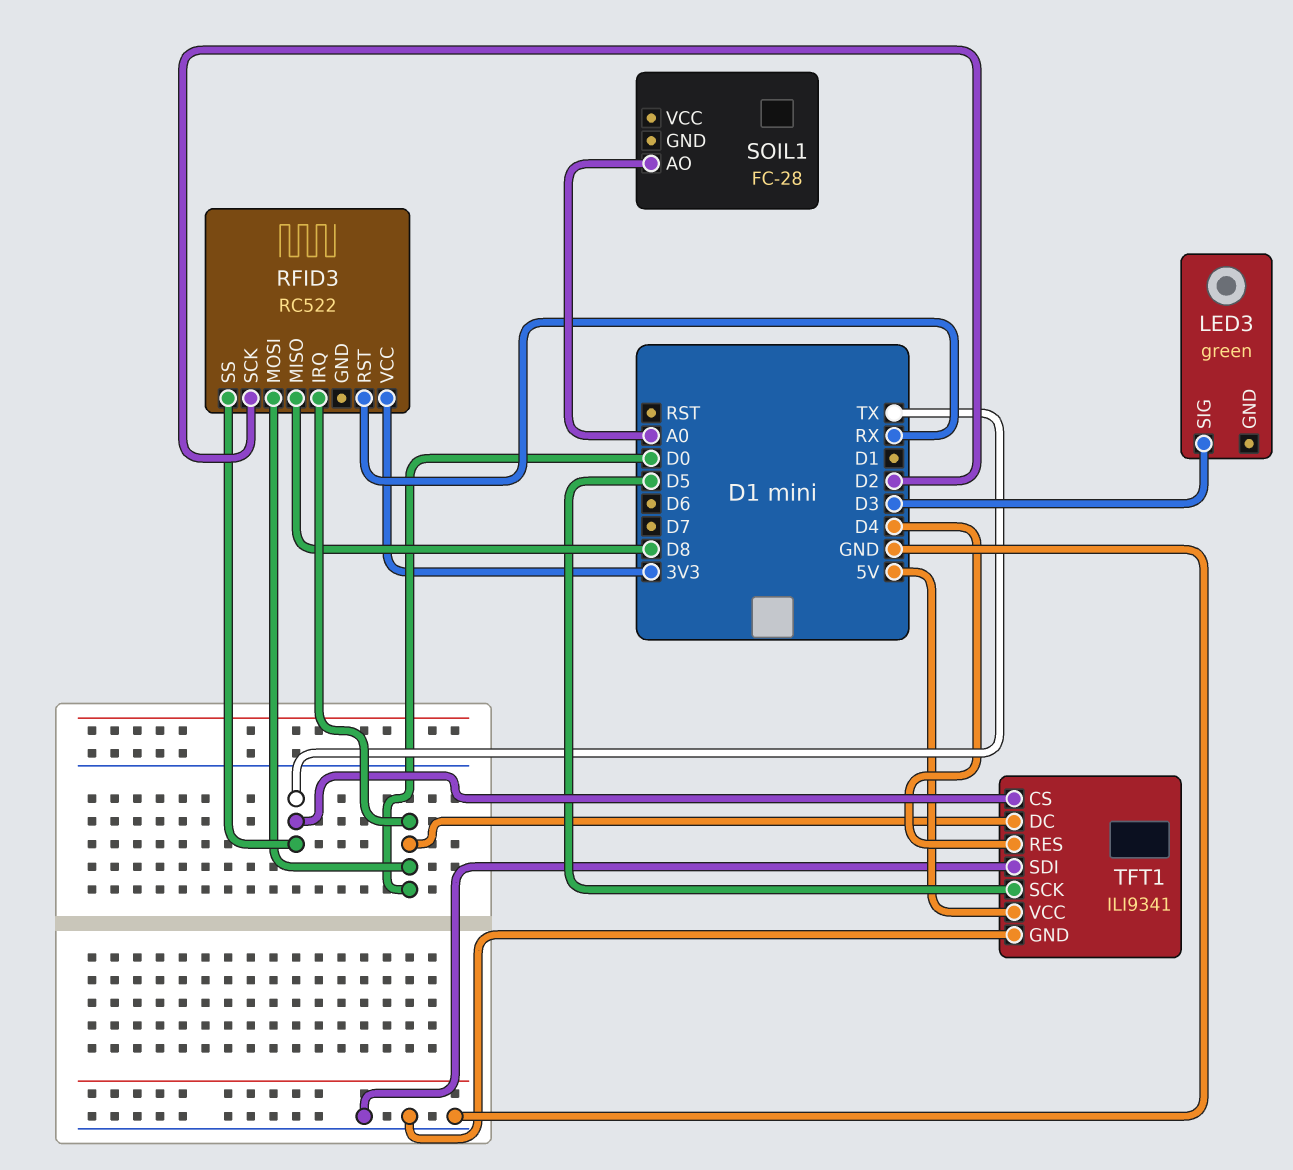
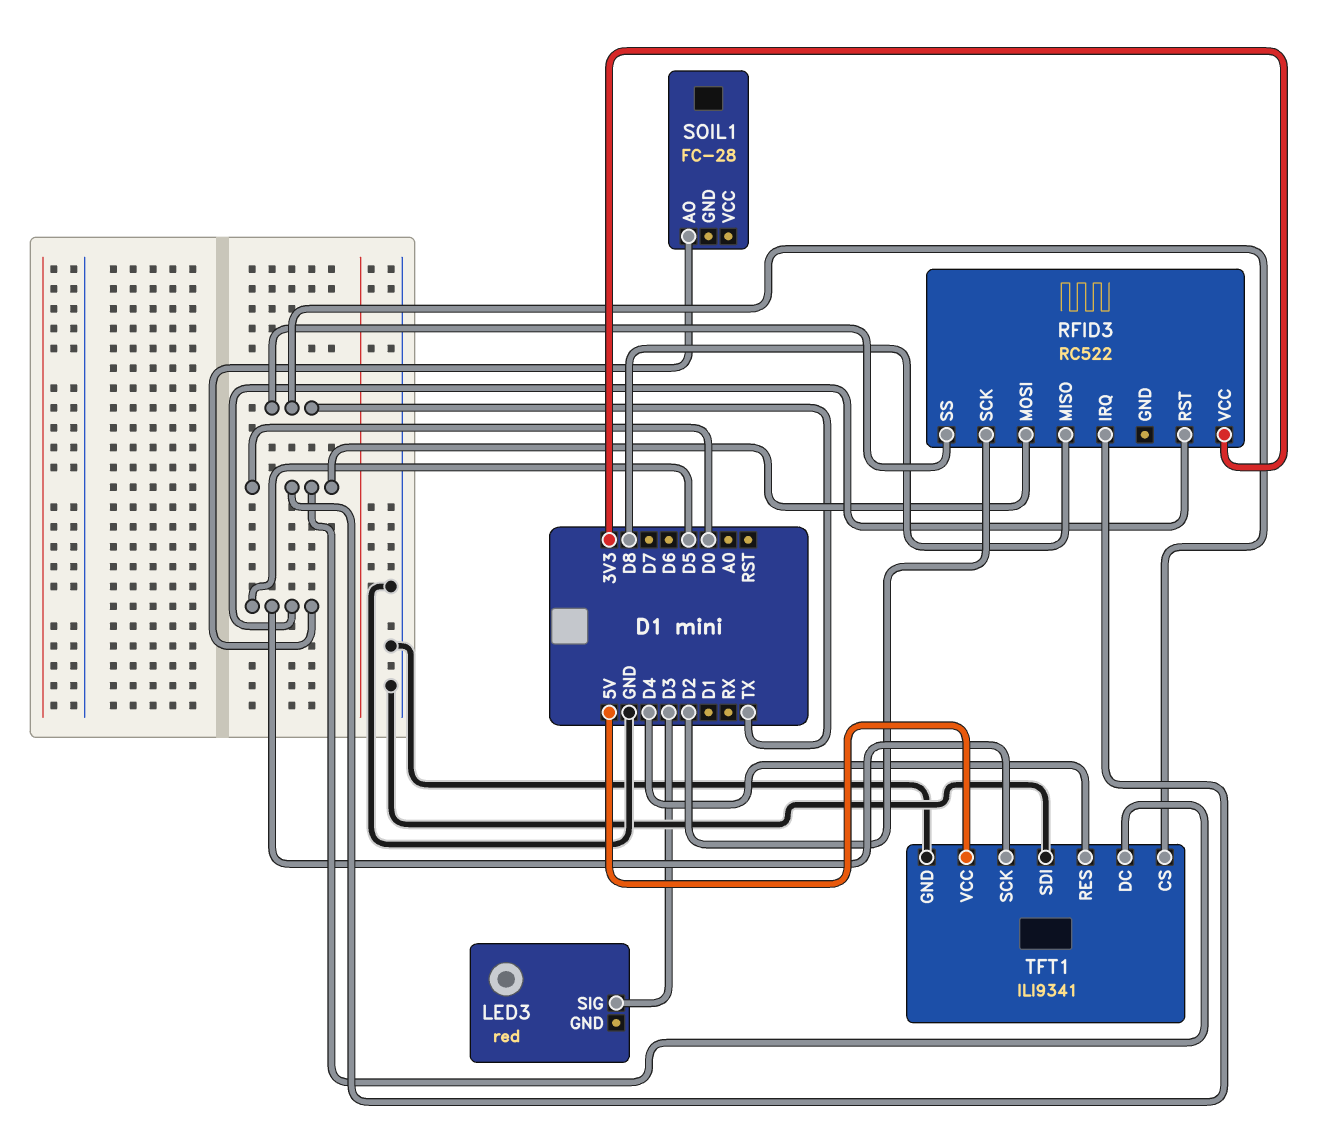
LED3: green -> red
RFID3 pin RST: RX -> D5
SOIL1 pin AO: A0 -> D5

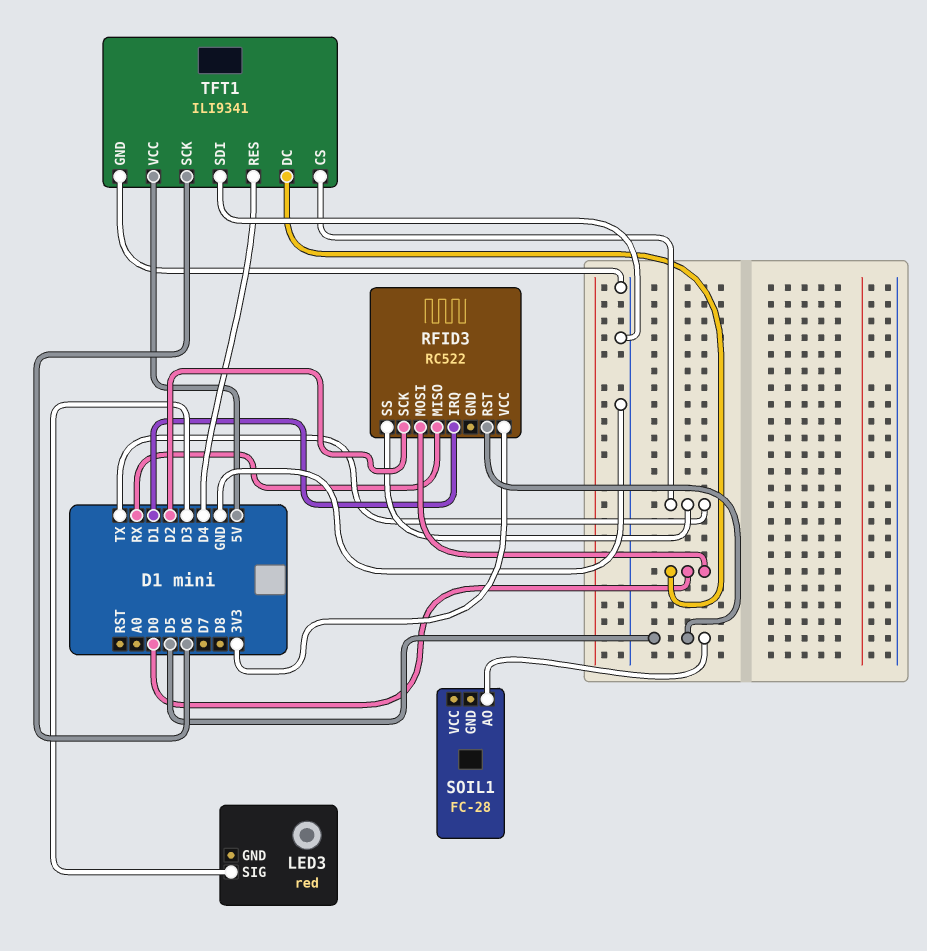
RFID3 pin IRQ: D0 -> D1
RFID3 pin MISO: D8 -> RX
TFT1 pin SCK: D5 -> D6

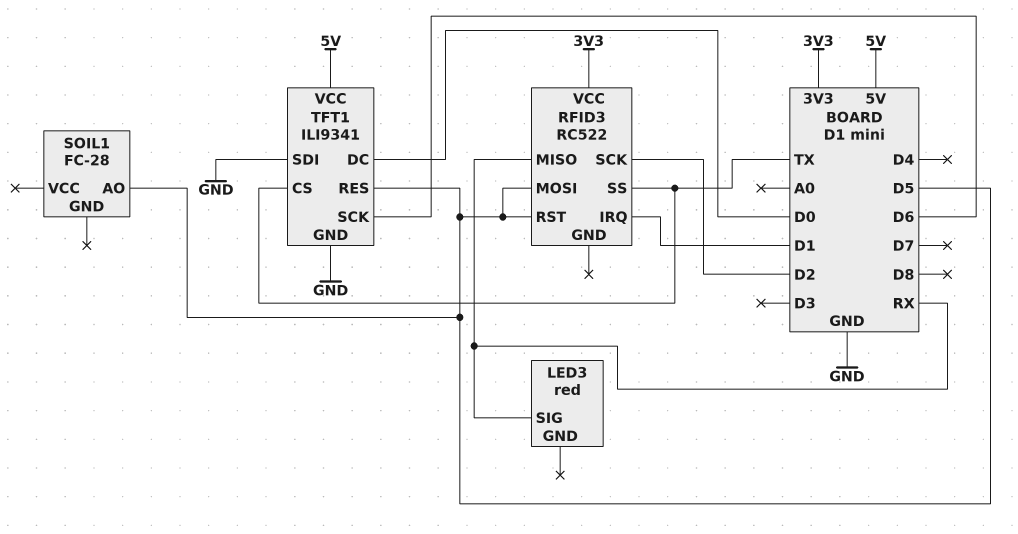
LED3 pin SIG: D3 -> RX
RFID3 pin MOSI: D0 -> D5
TFT1 pin RES: D4 -> D5

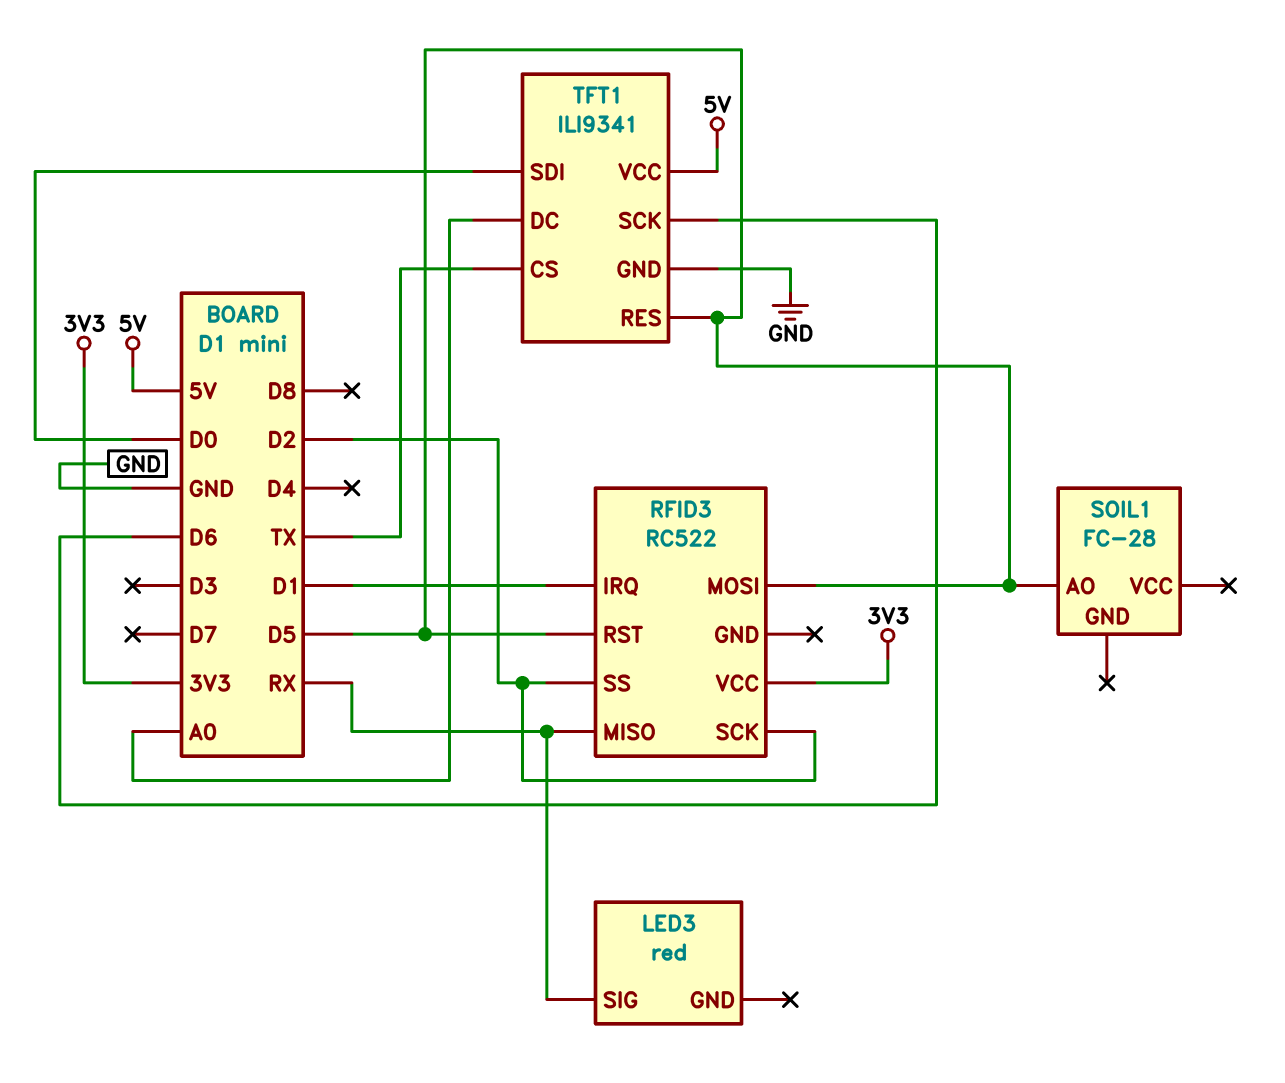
RFID3 pin SS: TX -> D2
TFT1 pin DC: D0 -> A0
TFT1 pin SDI: GND -> D0

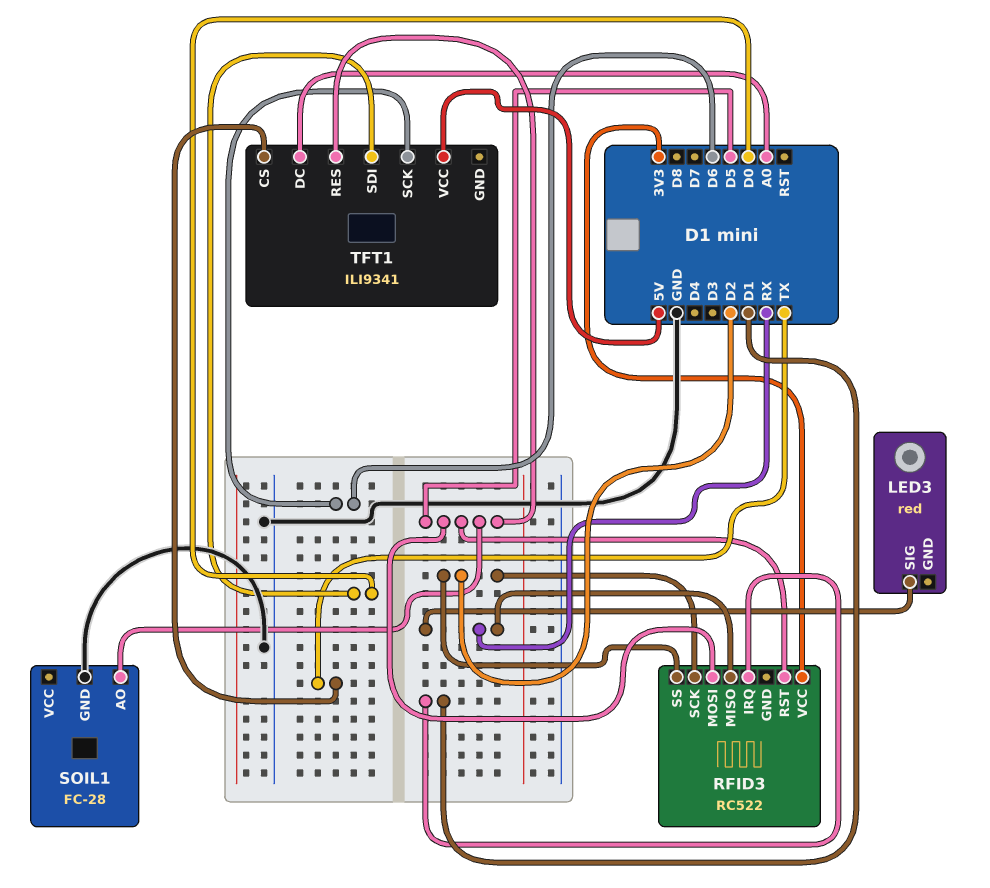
SOIL1 pin GND: none -> GND
TFT1 pin GND: GND -> none

